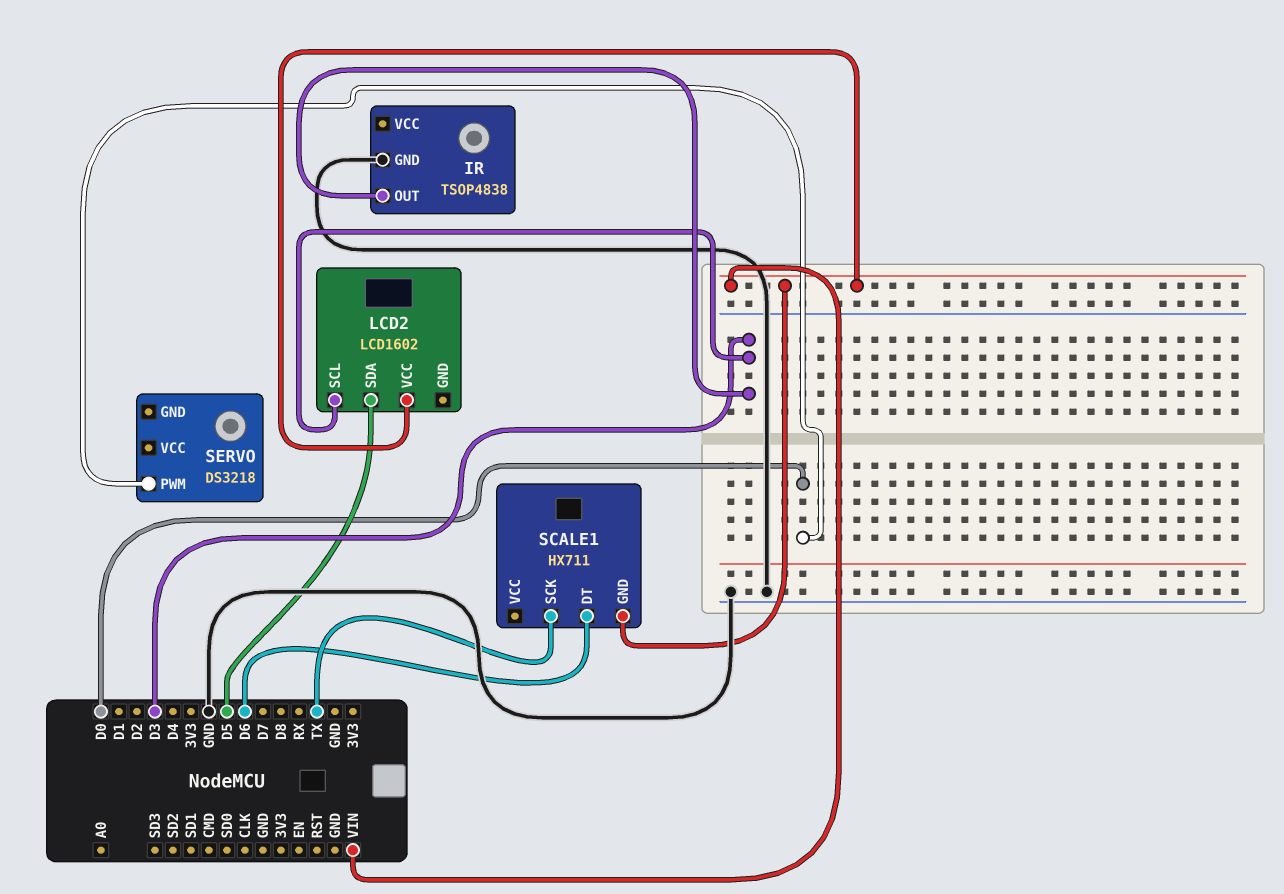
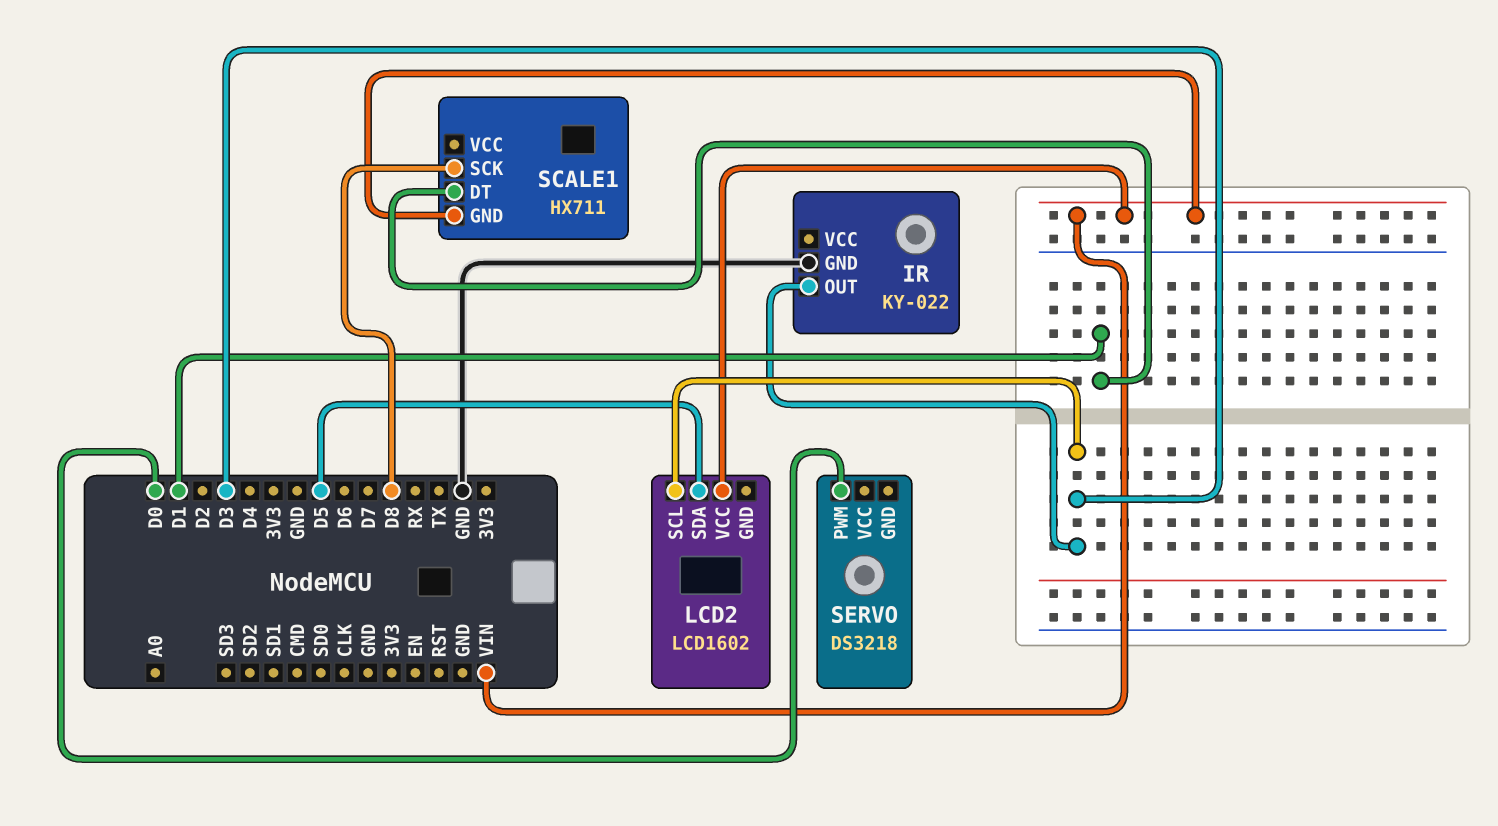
IR: TSOP4838 -> KY-022
SCALE1 pin DT: D6 -> D1
SCALE1 pin SCK: TX -> D8

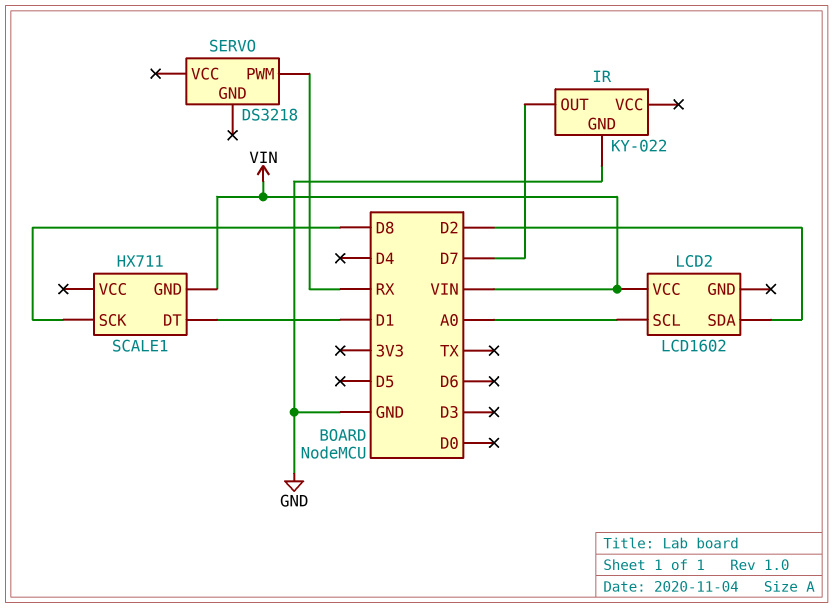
IR pin OUT: D3 -> D7
LCD2 pin SCL: D3 -> A0
LCD2 pin SDA: D5 -> D2
SERVO pin PWM: D0 -> RX

